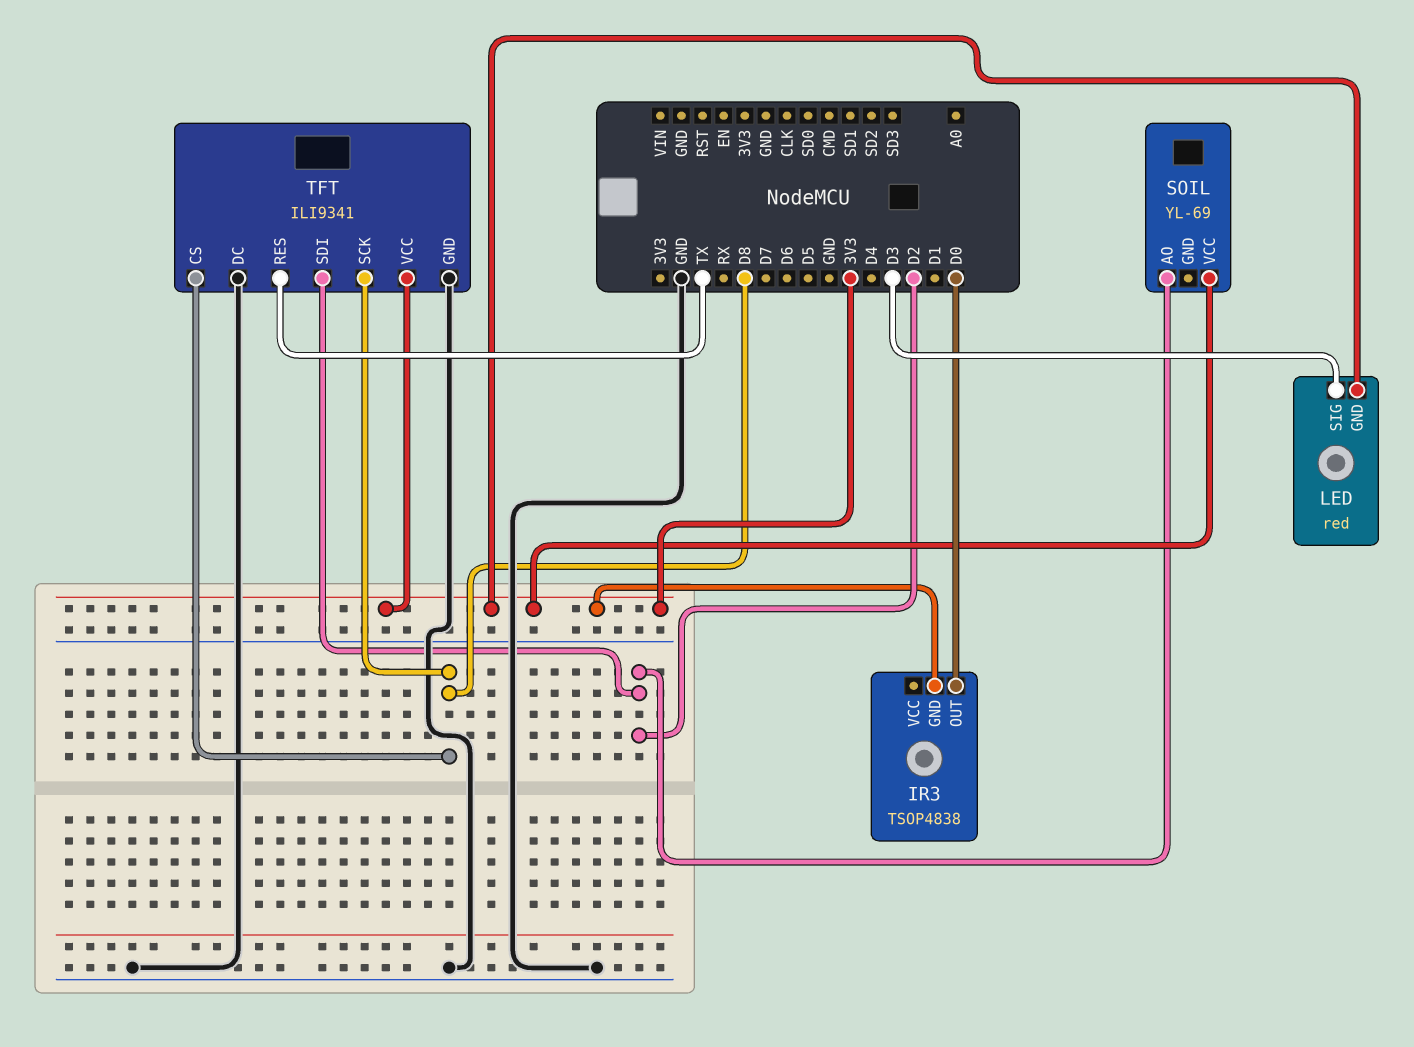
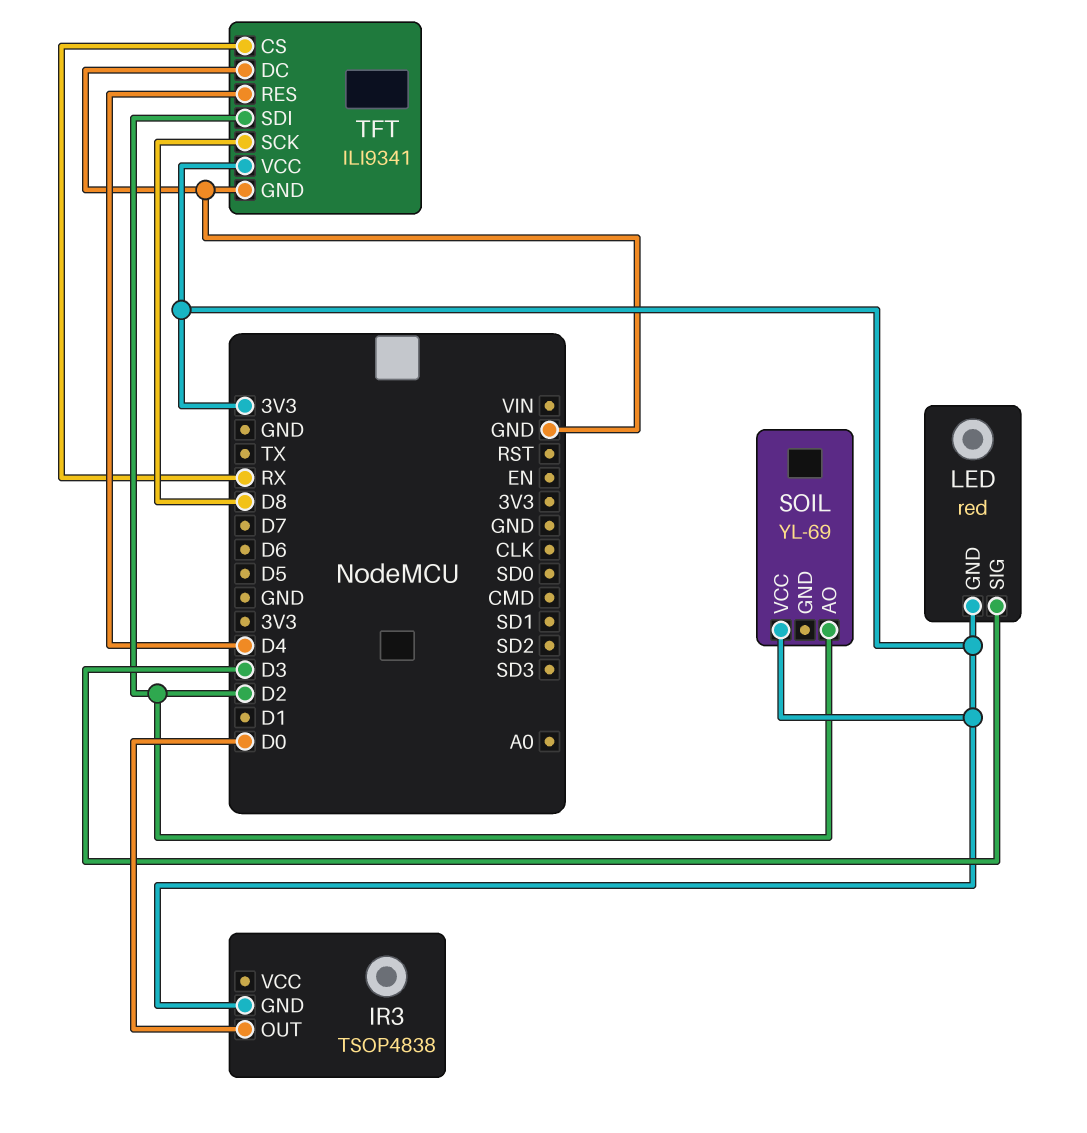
TFT pin CS: D8 -> RX
TFT pin RES: TX -> D4

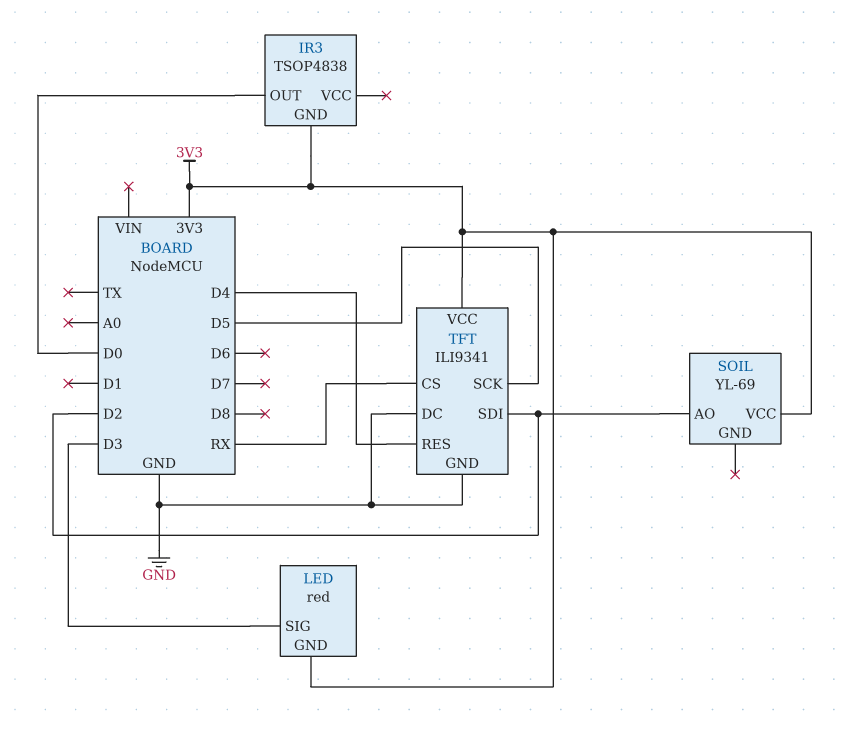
TFT pin SCK: D8 -> D5

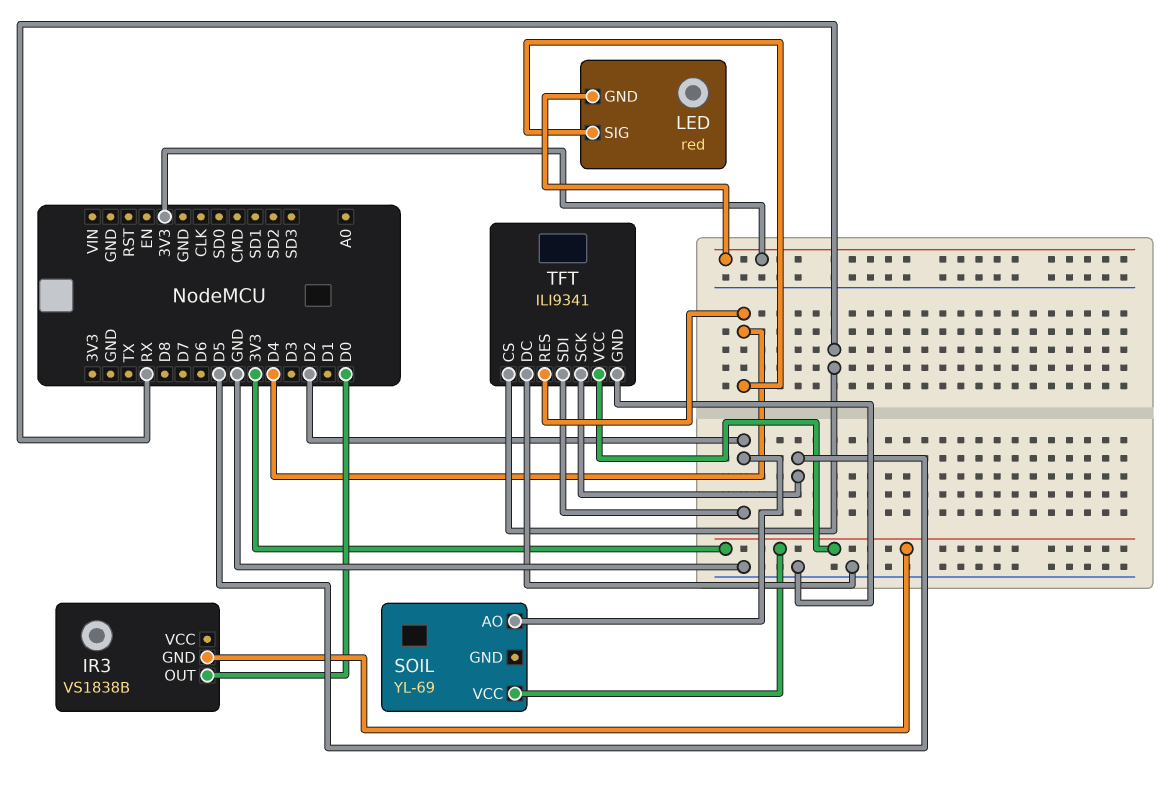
IR3: TSOP4838 -> VS1838B
LED pin SIG: D3 -> D4

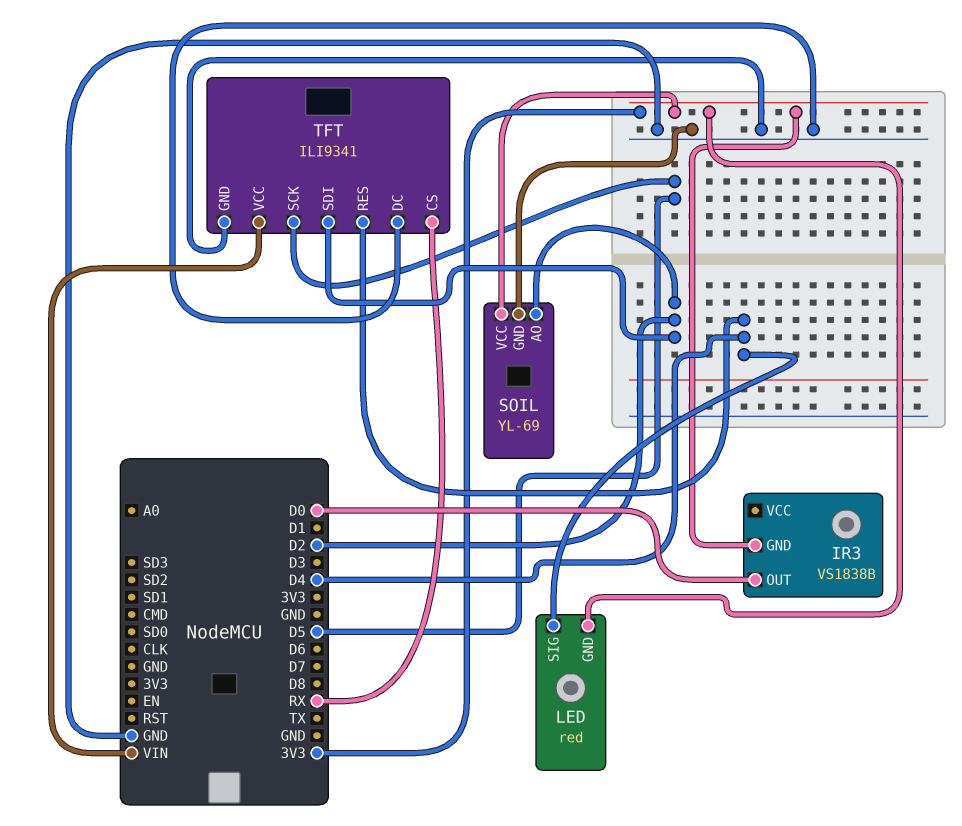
SOIL pin GND: none -> GND
TFT pin VCC: 3V3 -> VIN

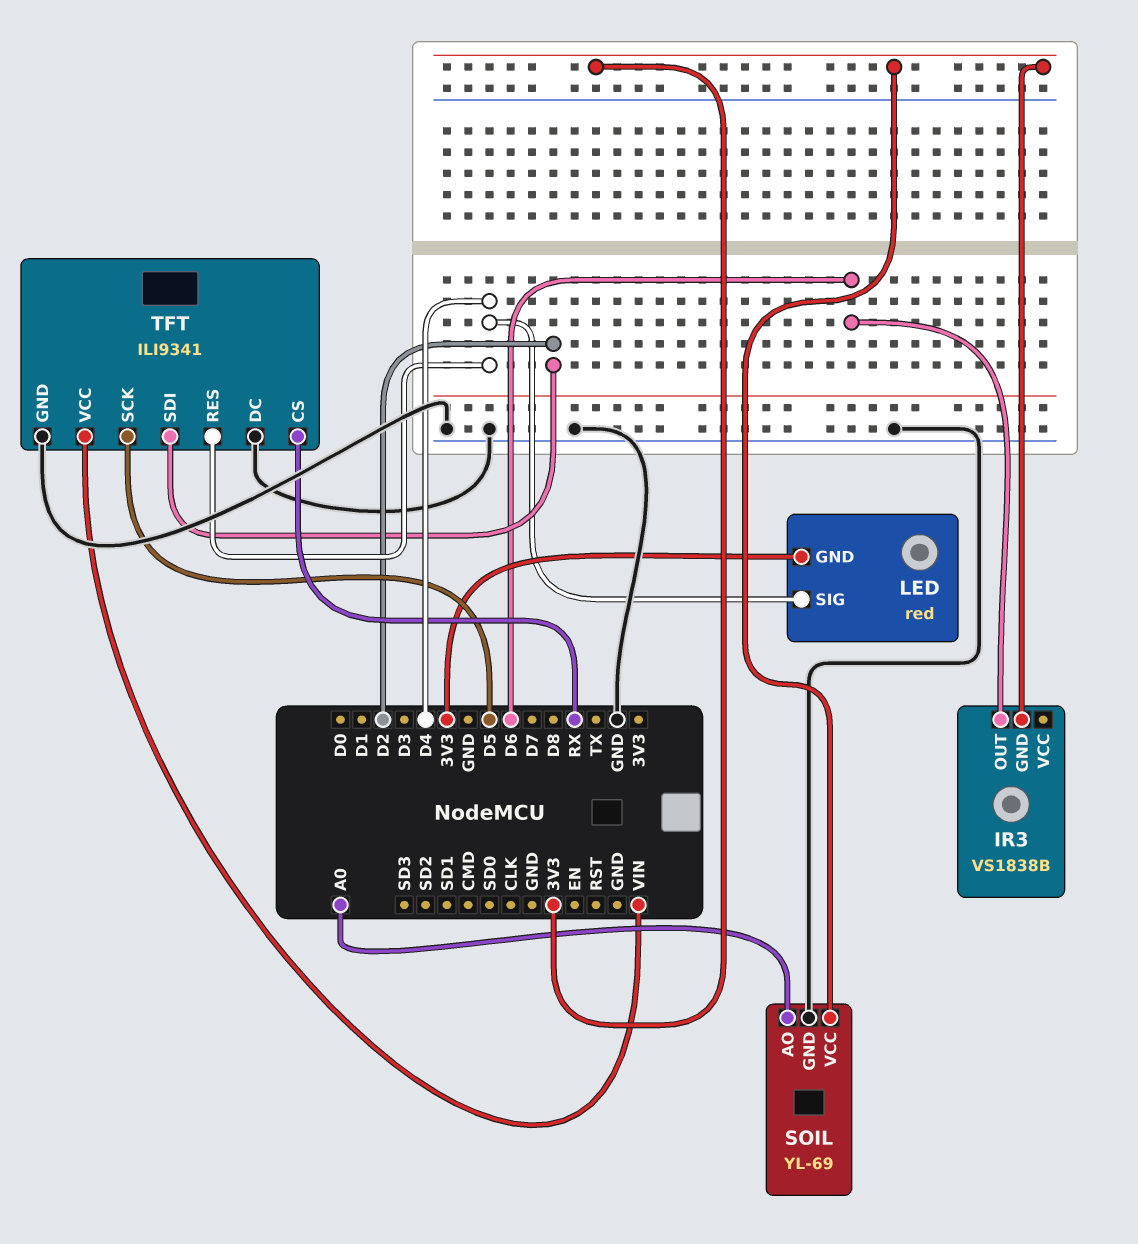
IR3 pin OUT: D0 -> D6
SOIL pin AO: D2 -> A0

